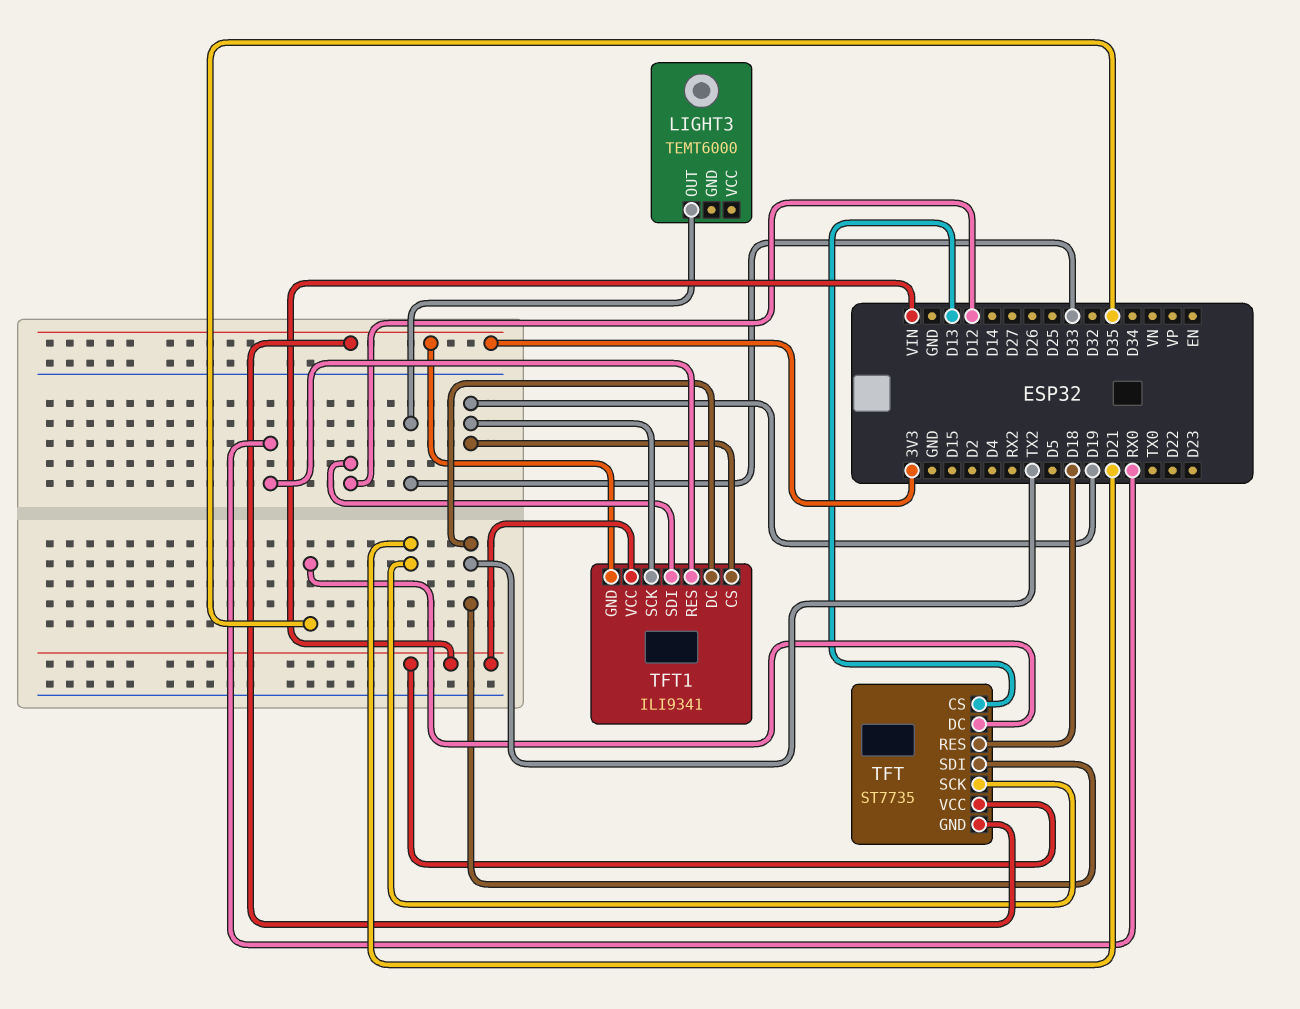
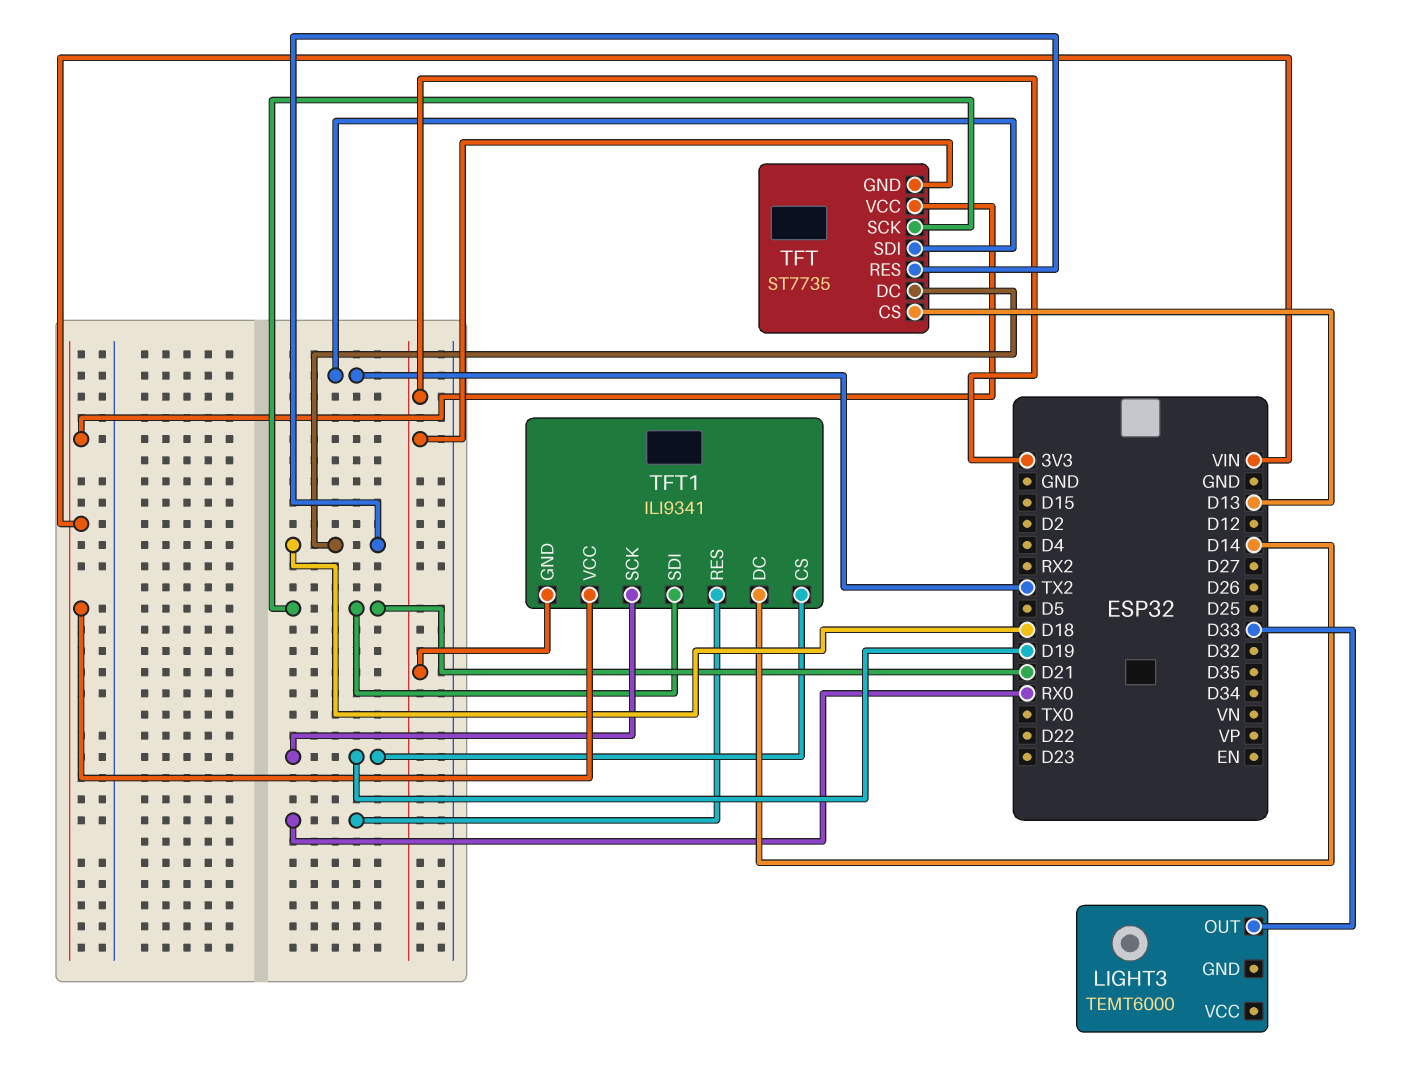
TFT pin DC: D35 -> D18
TFT1 pin DC: TX2 -> D14
TFT1 pin SDI: D12 -> D21

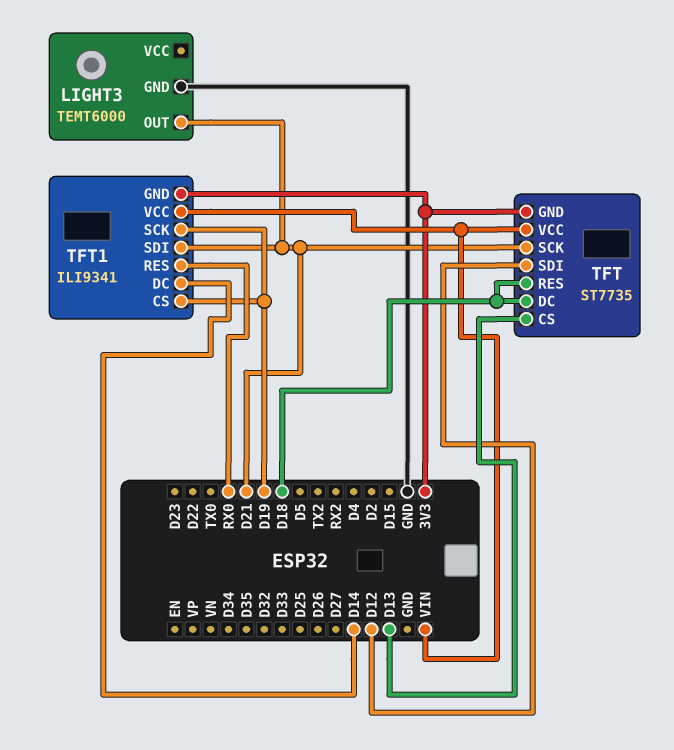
LIGHT3 pin GND: none -> GND
LIGHT3 pin OUT: D33 -> D21
TFT pin SDI: TX2 -> D12

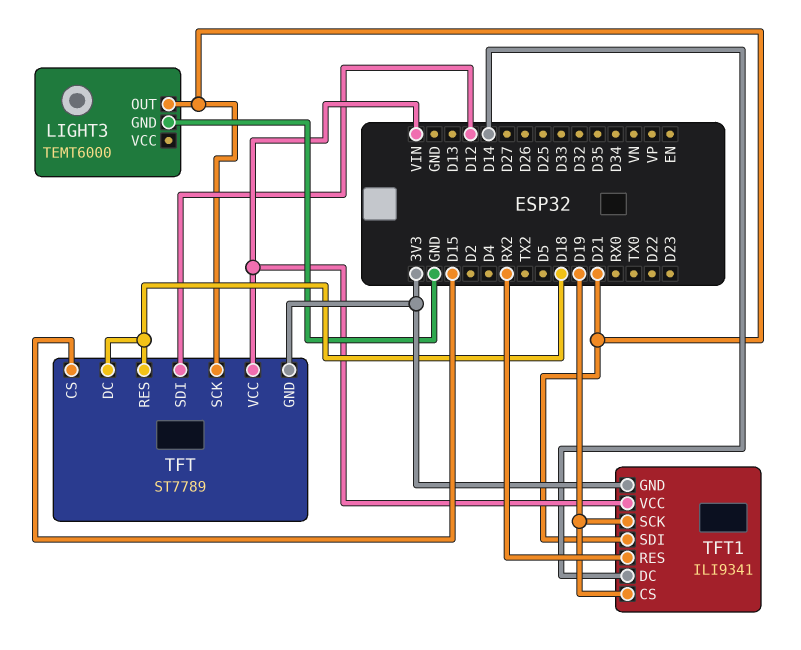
TFT: ST7735 -> ST7789
TFT pin CS: D13 -> D15
TFT1 pin RES: RX0 -> RX2

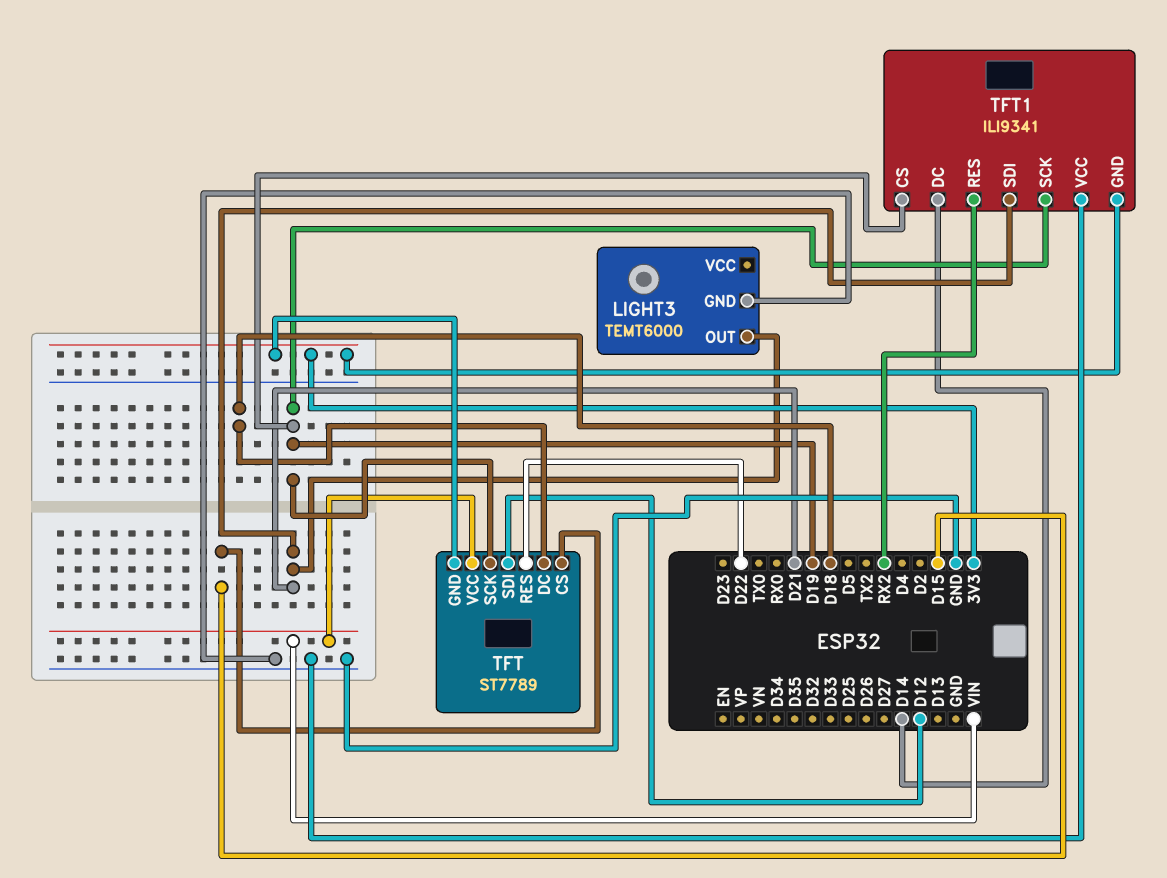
TFT pin RES: D18 -> D22
TFT pin SCK: D21 -> D19
TFT1 pin VCC: VIN -> GND

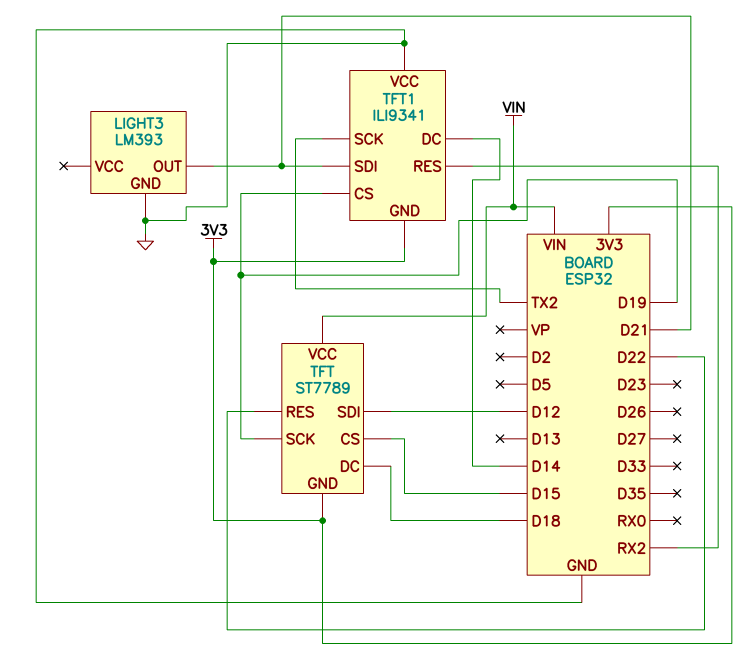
LIGHT3: TEMT6000 -> LM393
TFT1 pin SCK: D19 -> TX2

